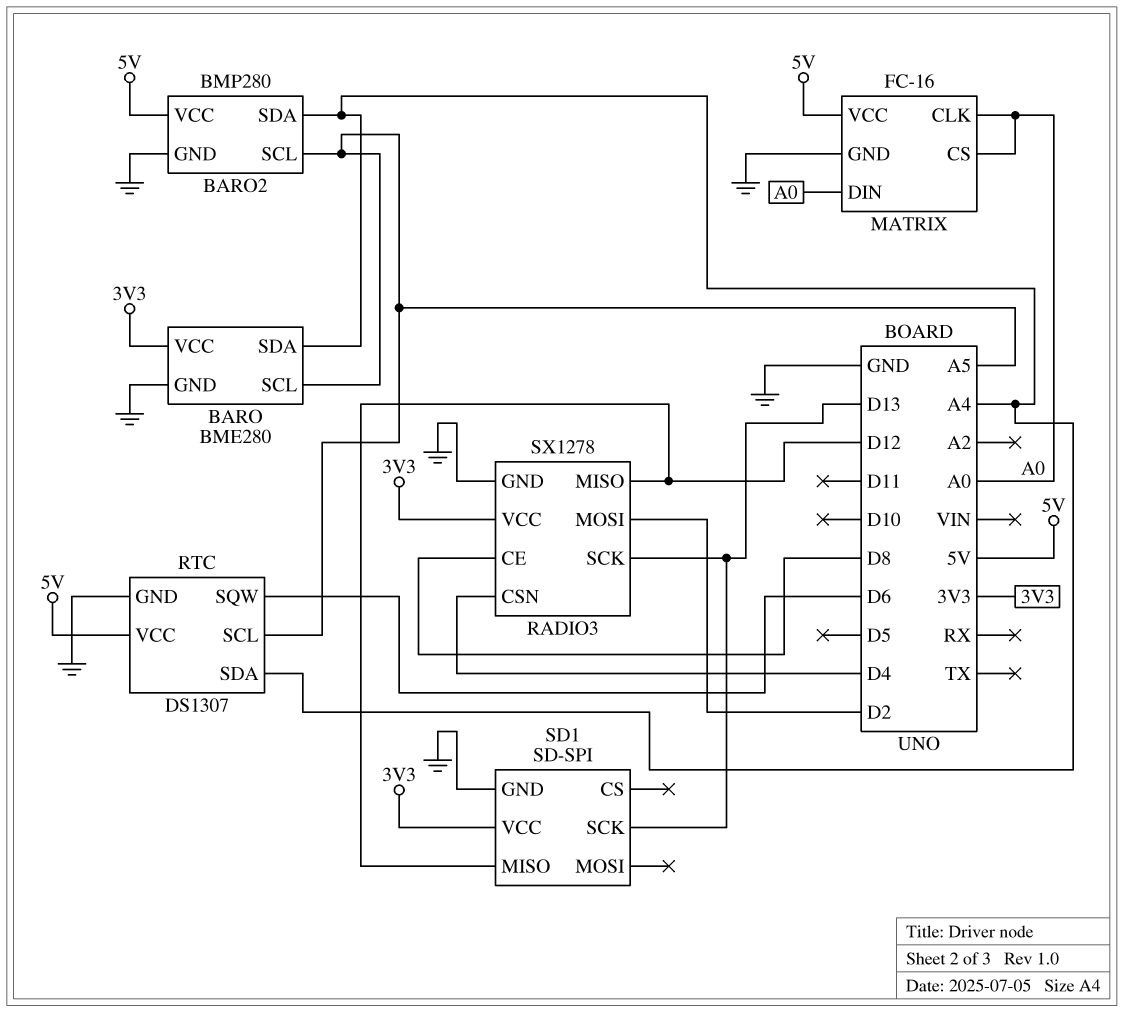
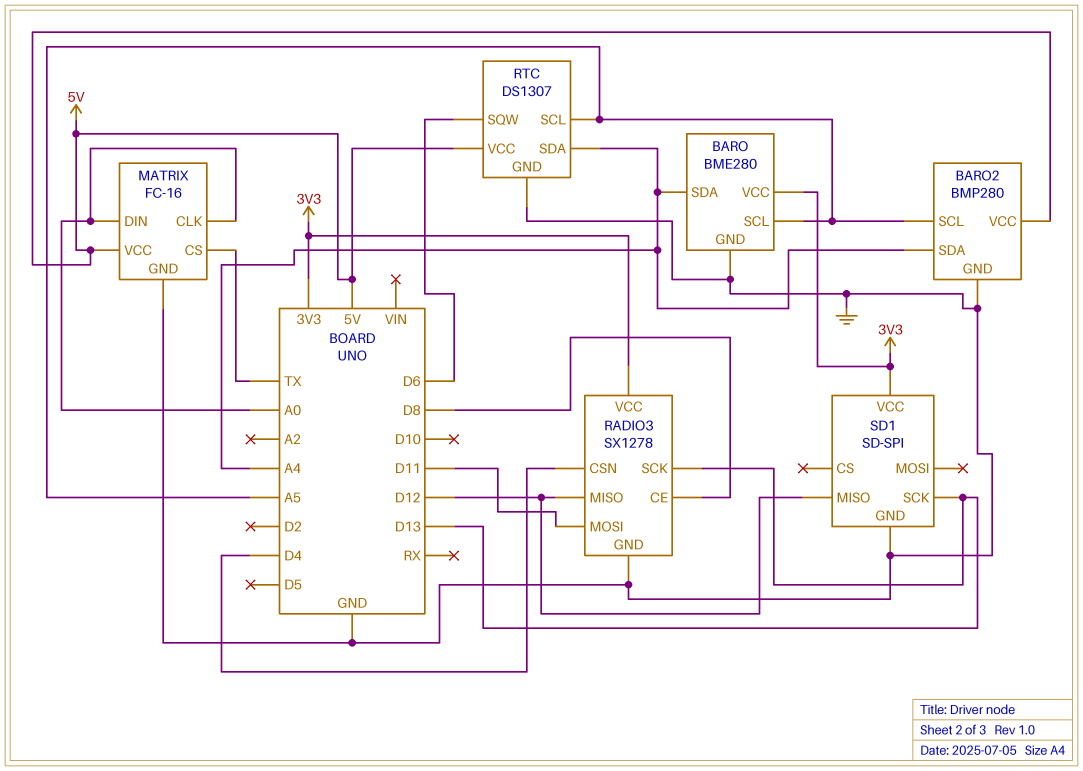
MATRIX pin CS: A0 -> TX
RADIO3 pin MOSI: D2 -> D11

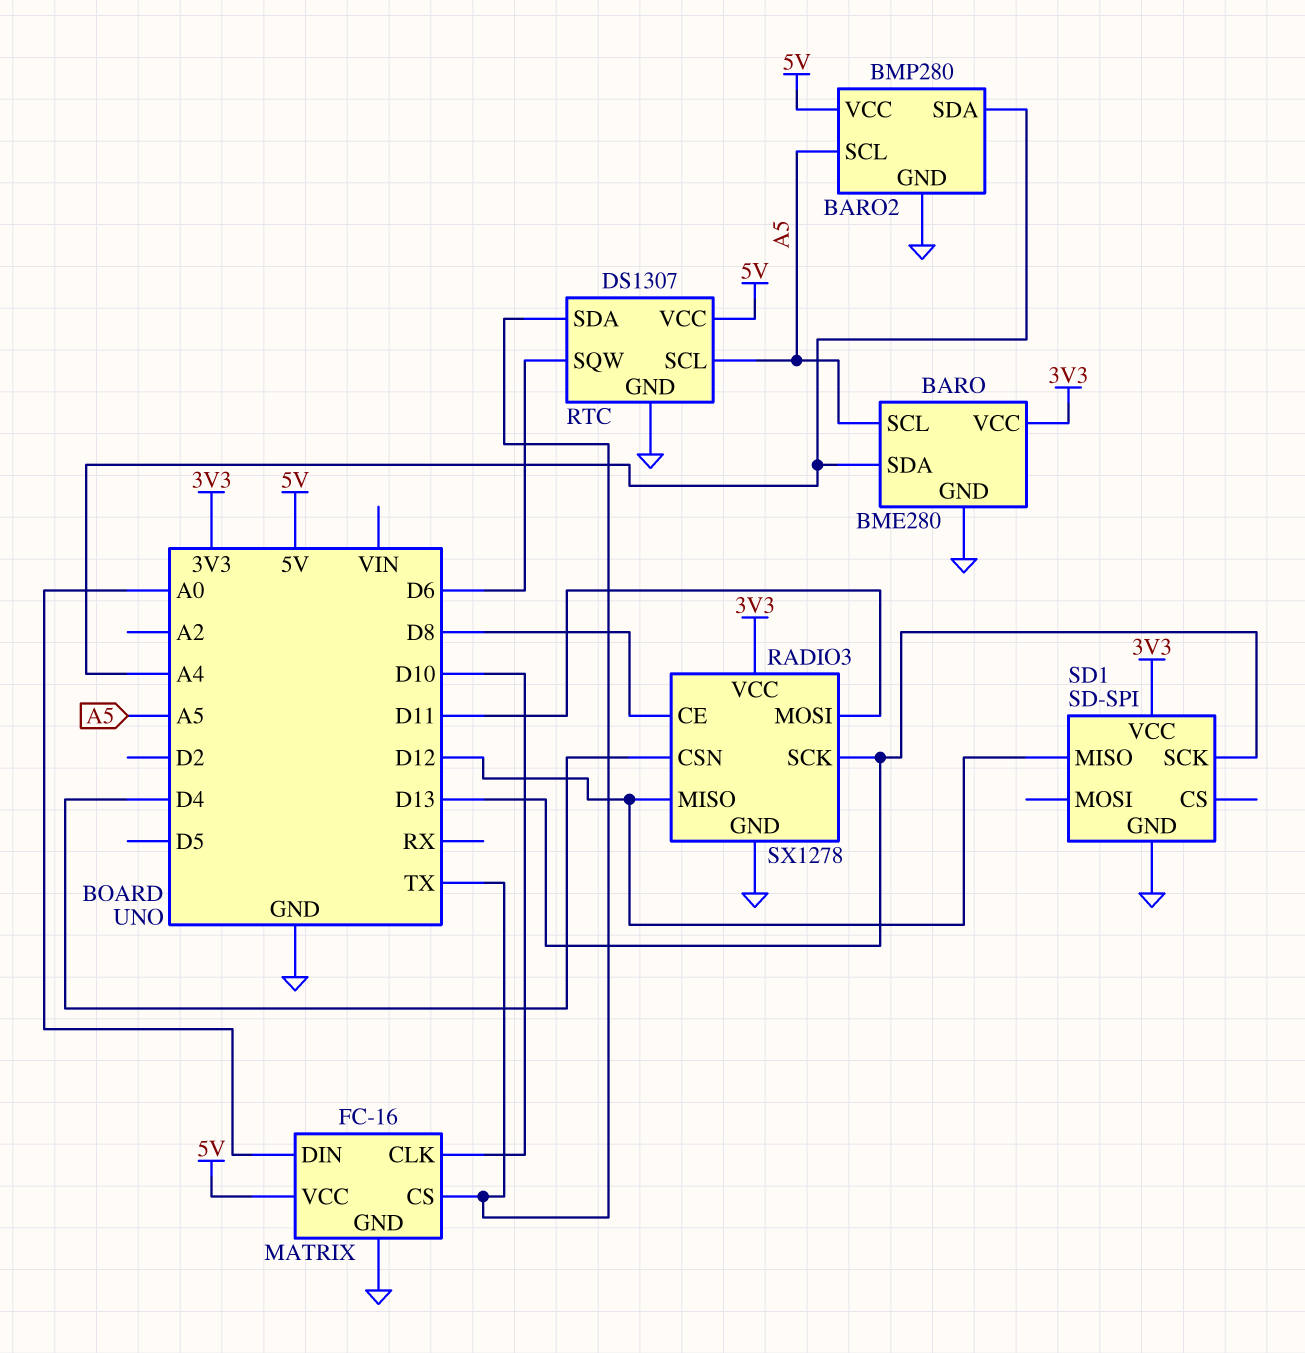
MATRIX pin CLK: A0 -> D10
RTC pin SDA: A4 -> TX

